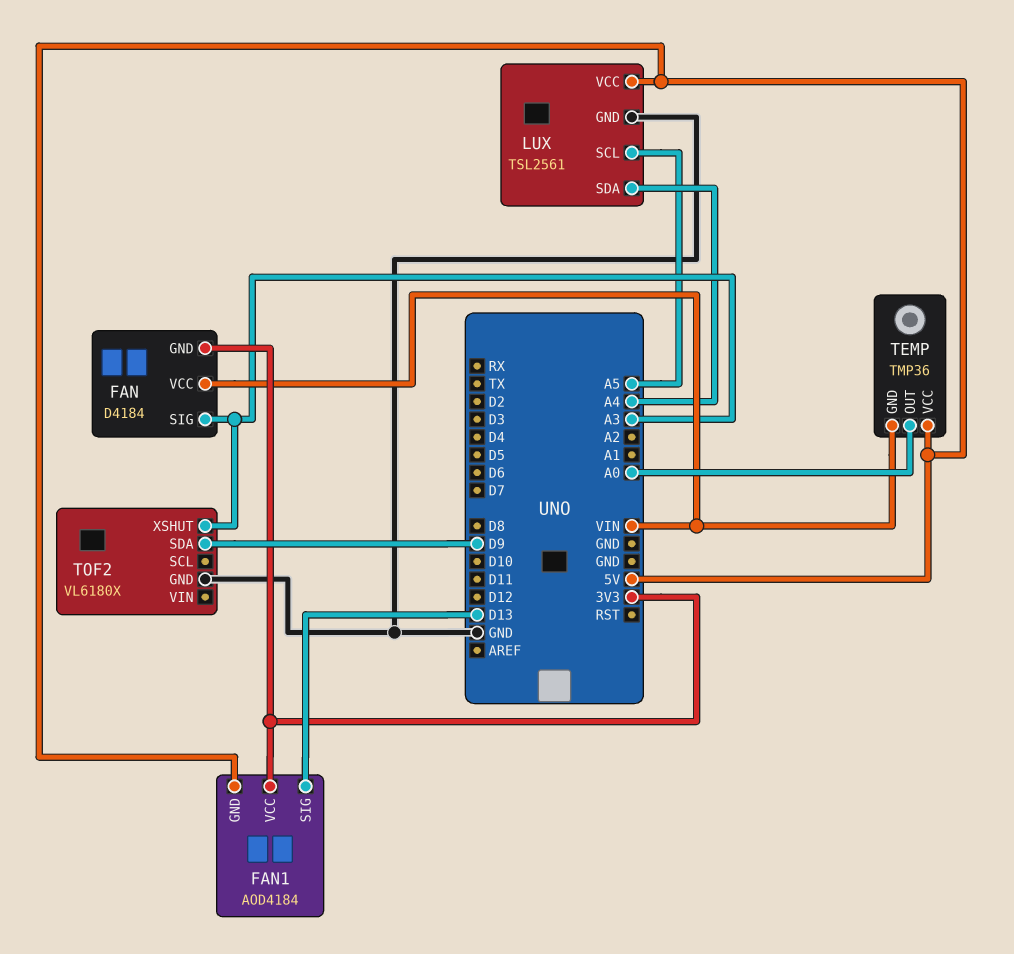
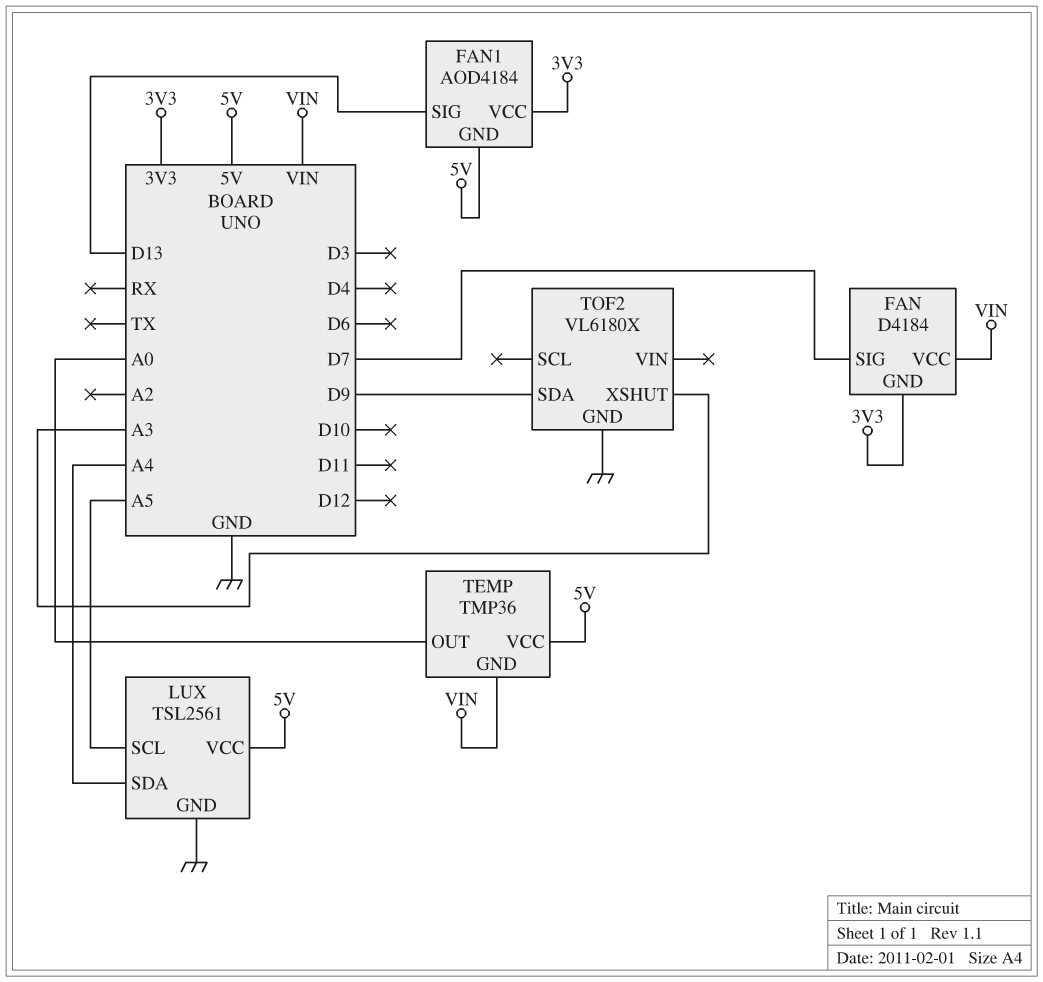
FAN pin SIG: A3 -> D7

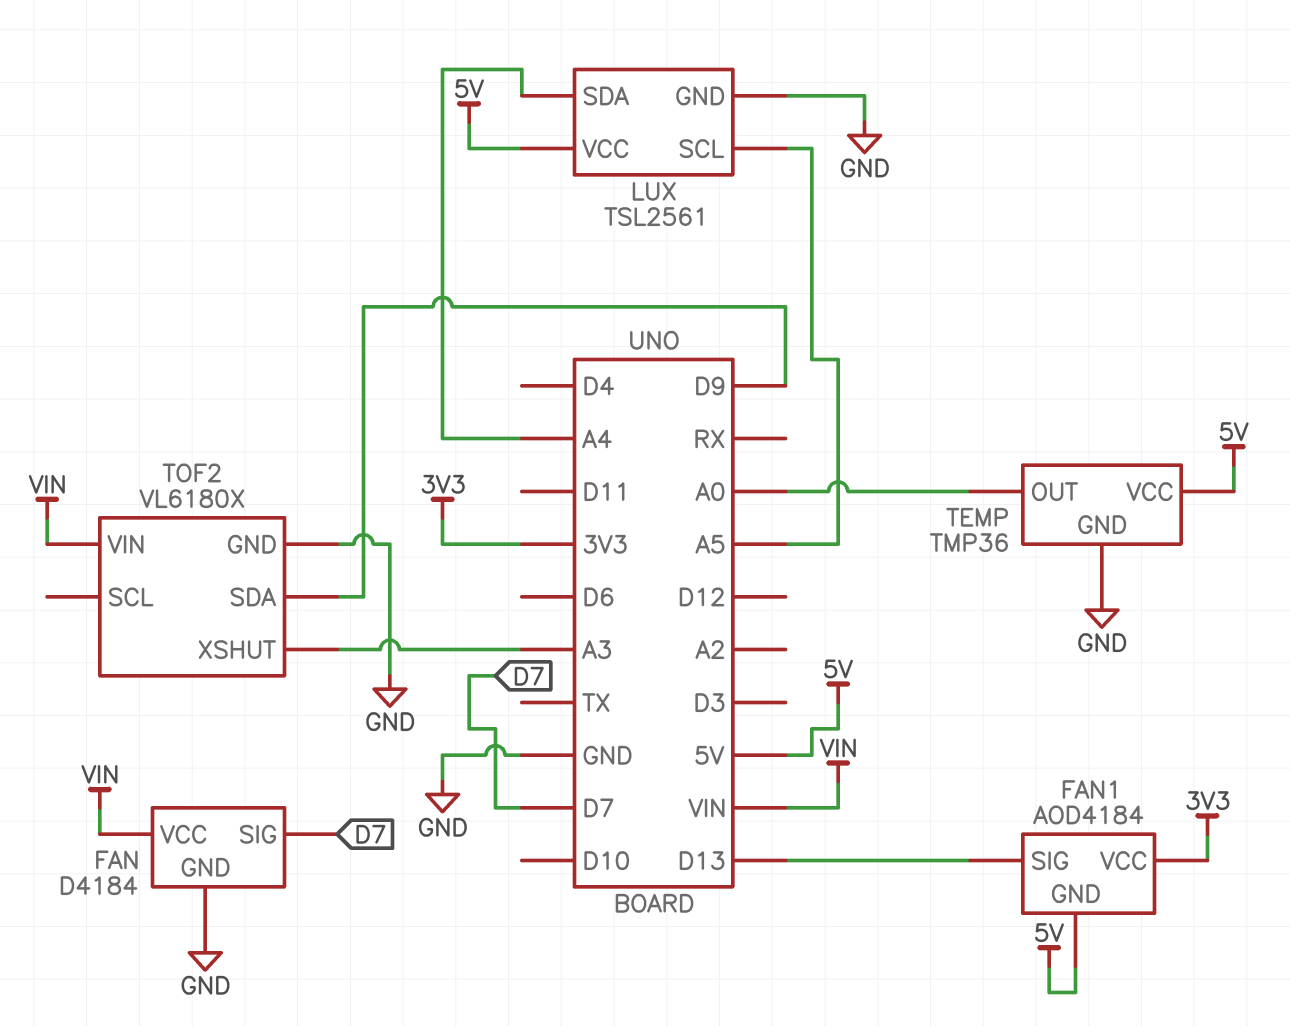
FAN pin GND: 3V3 -> GND
TEMP pin GND: VIN -> GND
TOF2 pin VIN: none -> VIN

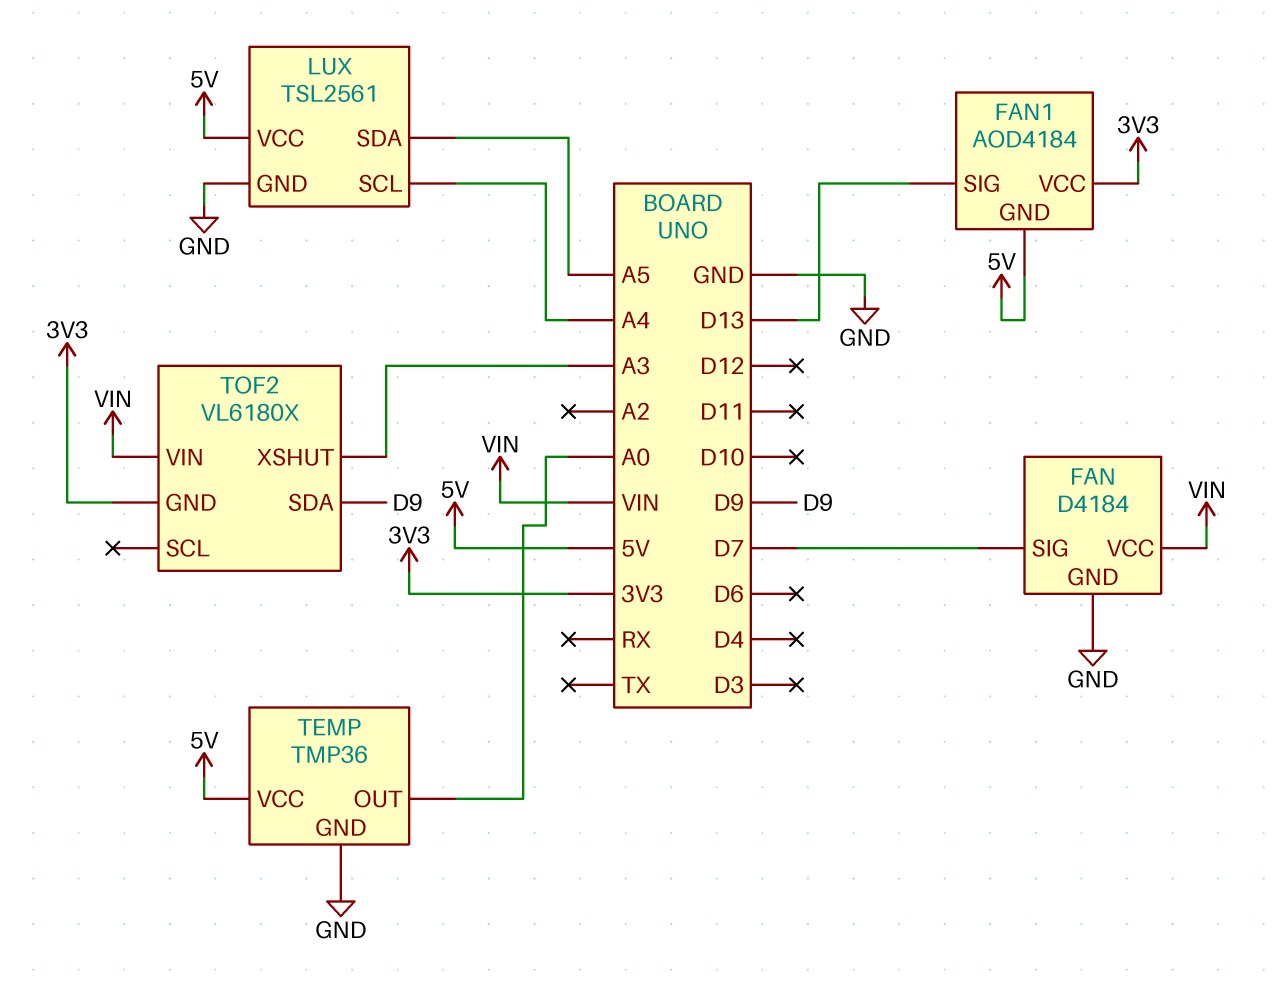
LUX pin SCL: A5 -> A4
LUX pin SDA: A4 -> A5
TOF2 pin GND: GND -> 3V3

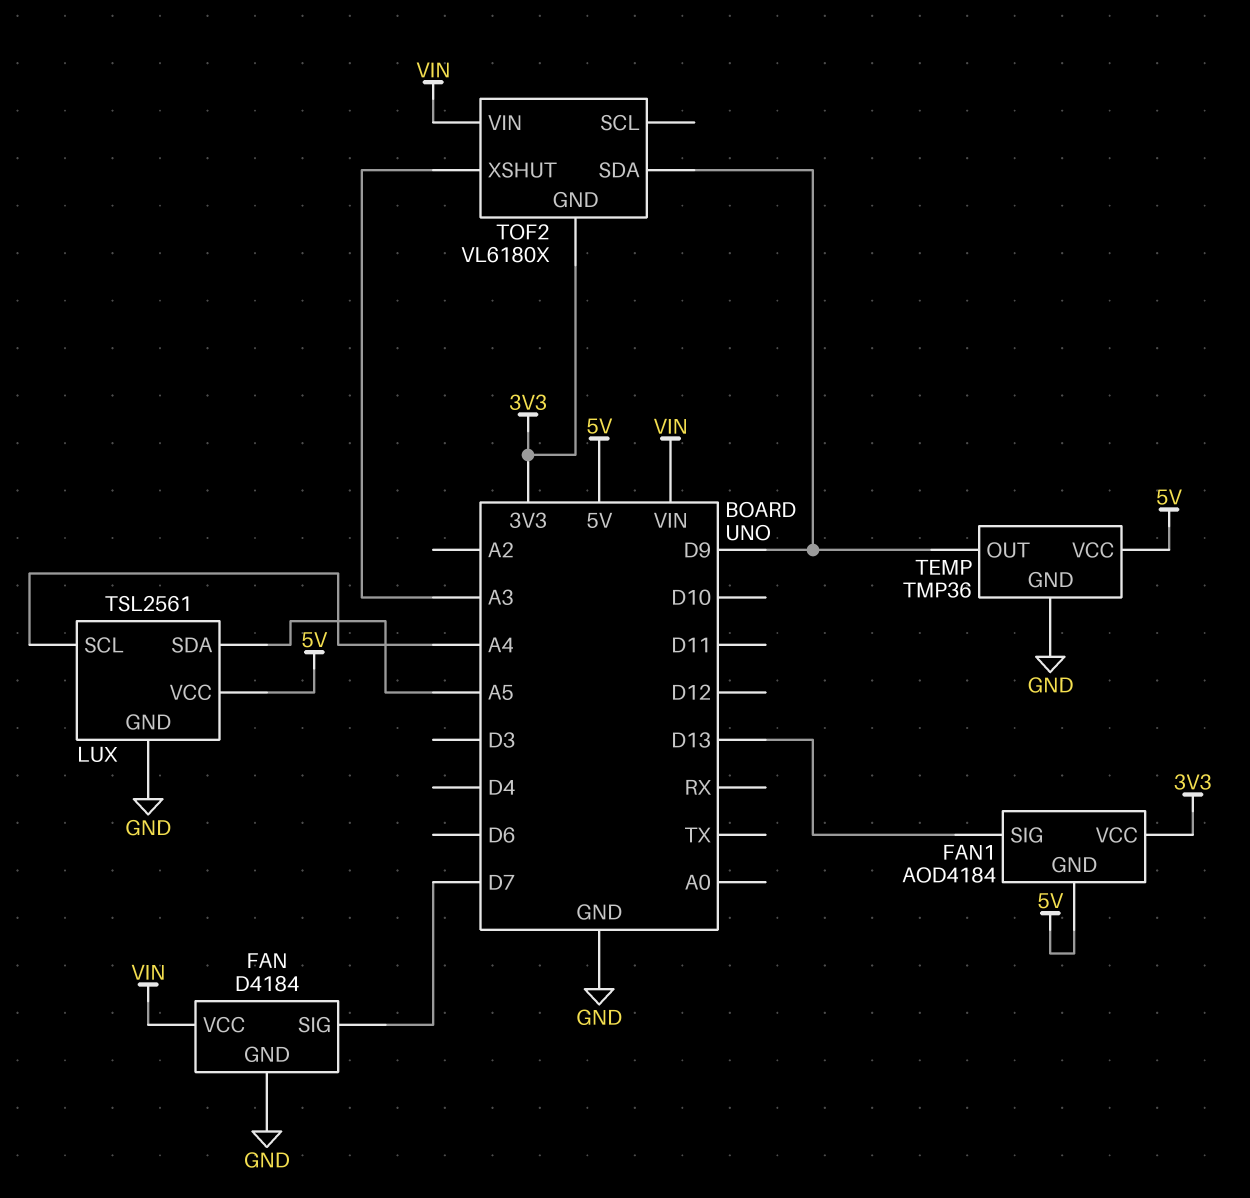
TEMP pin OUT: A0 -> D9

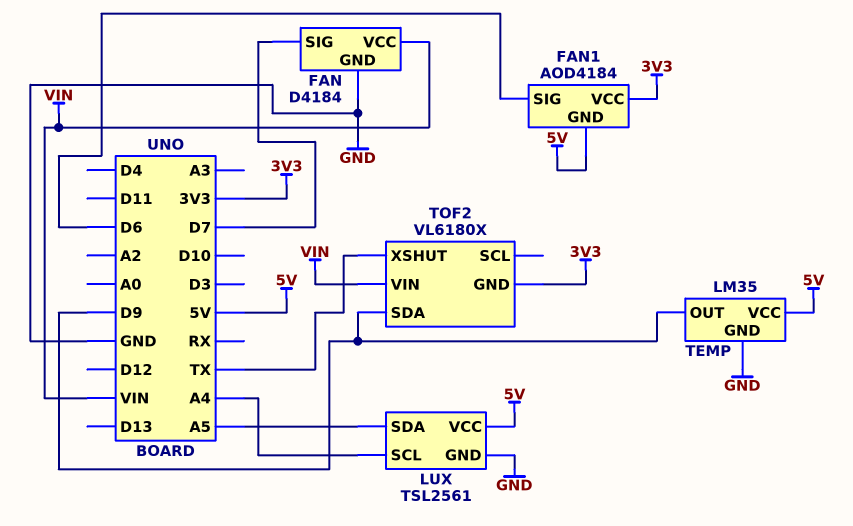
FAN1 pin SIG: D13 -> D6
TEMP: TMP36 -> LM35
TOF2 pin XSHUT: A3 -> TX

